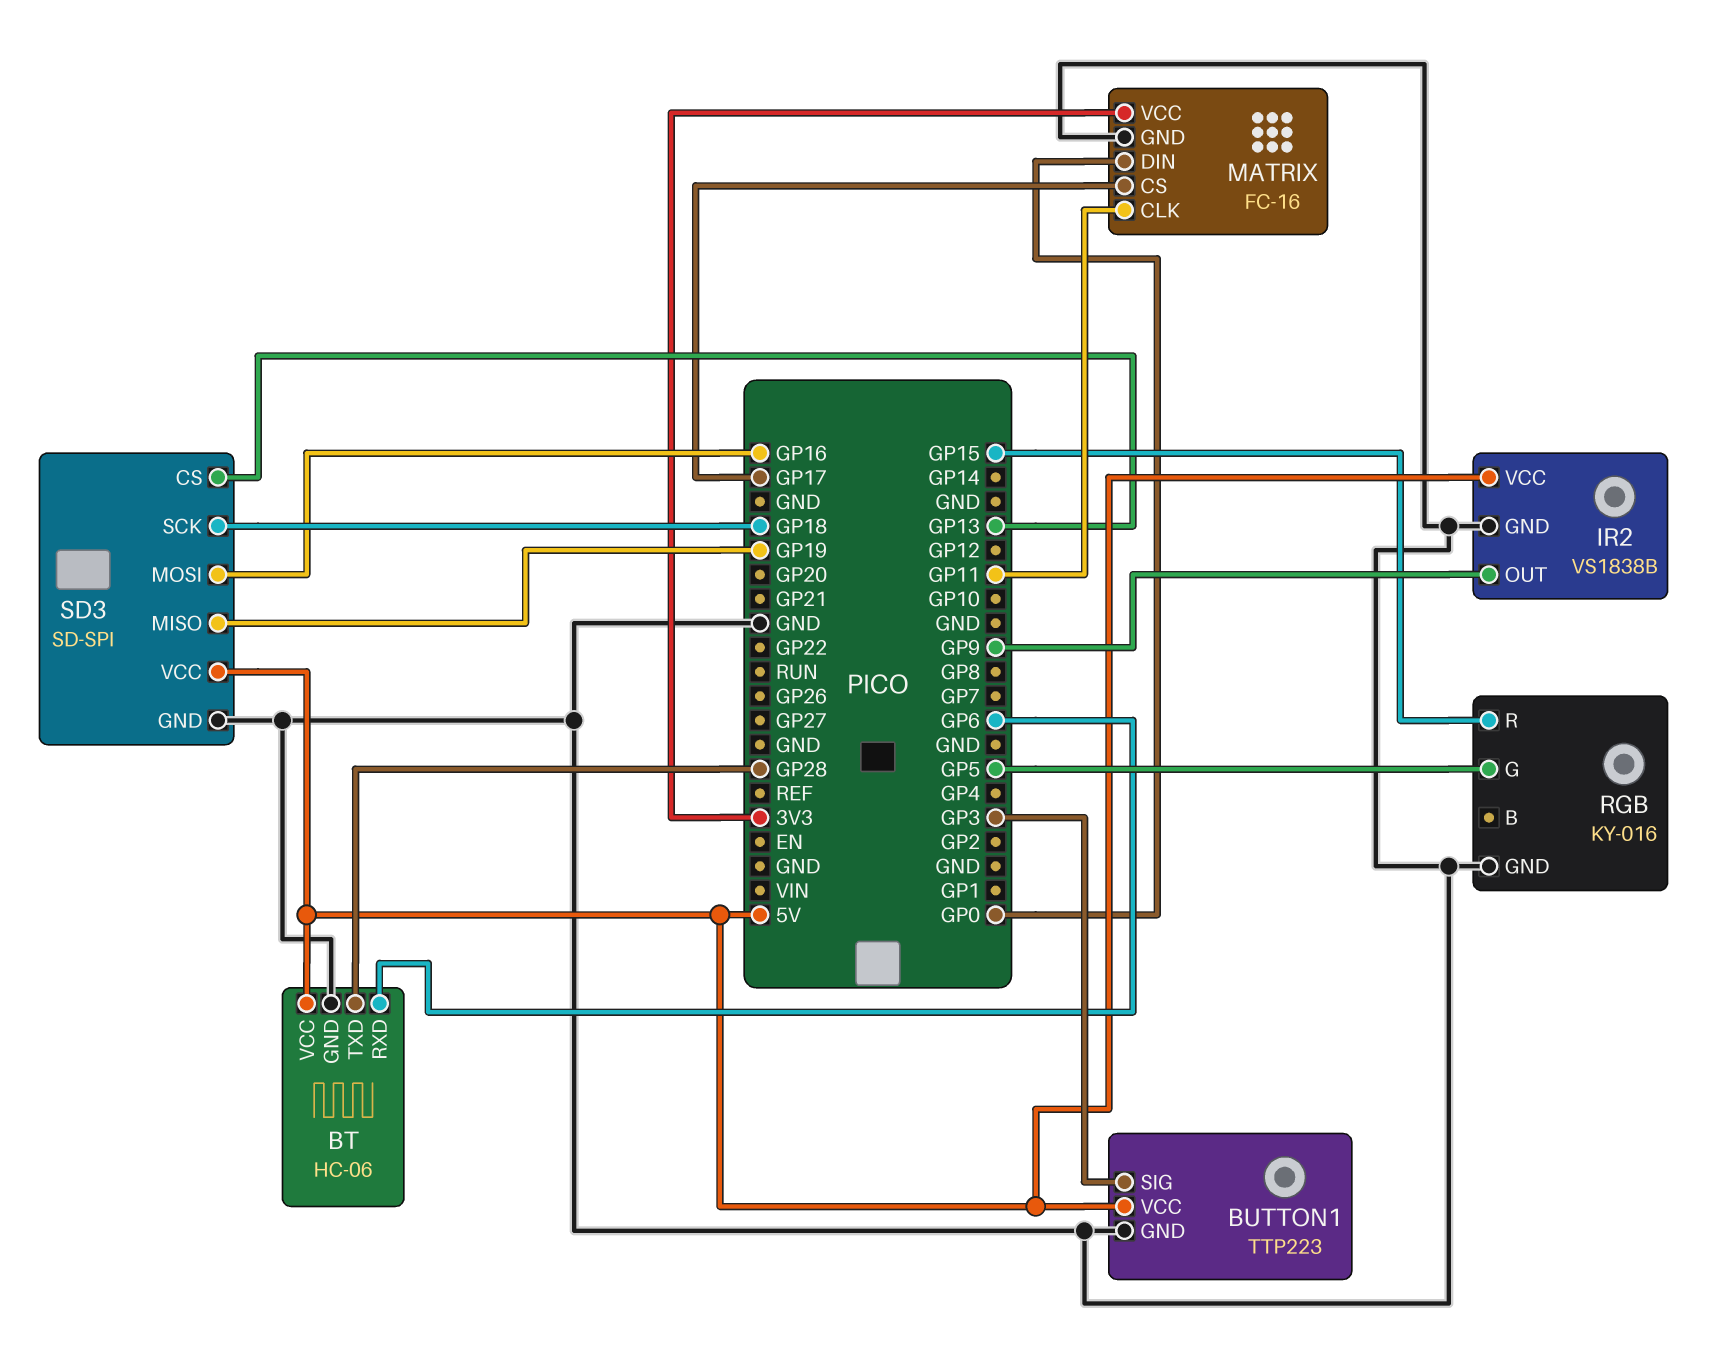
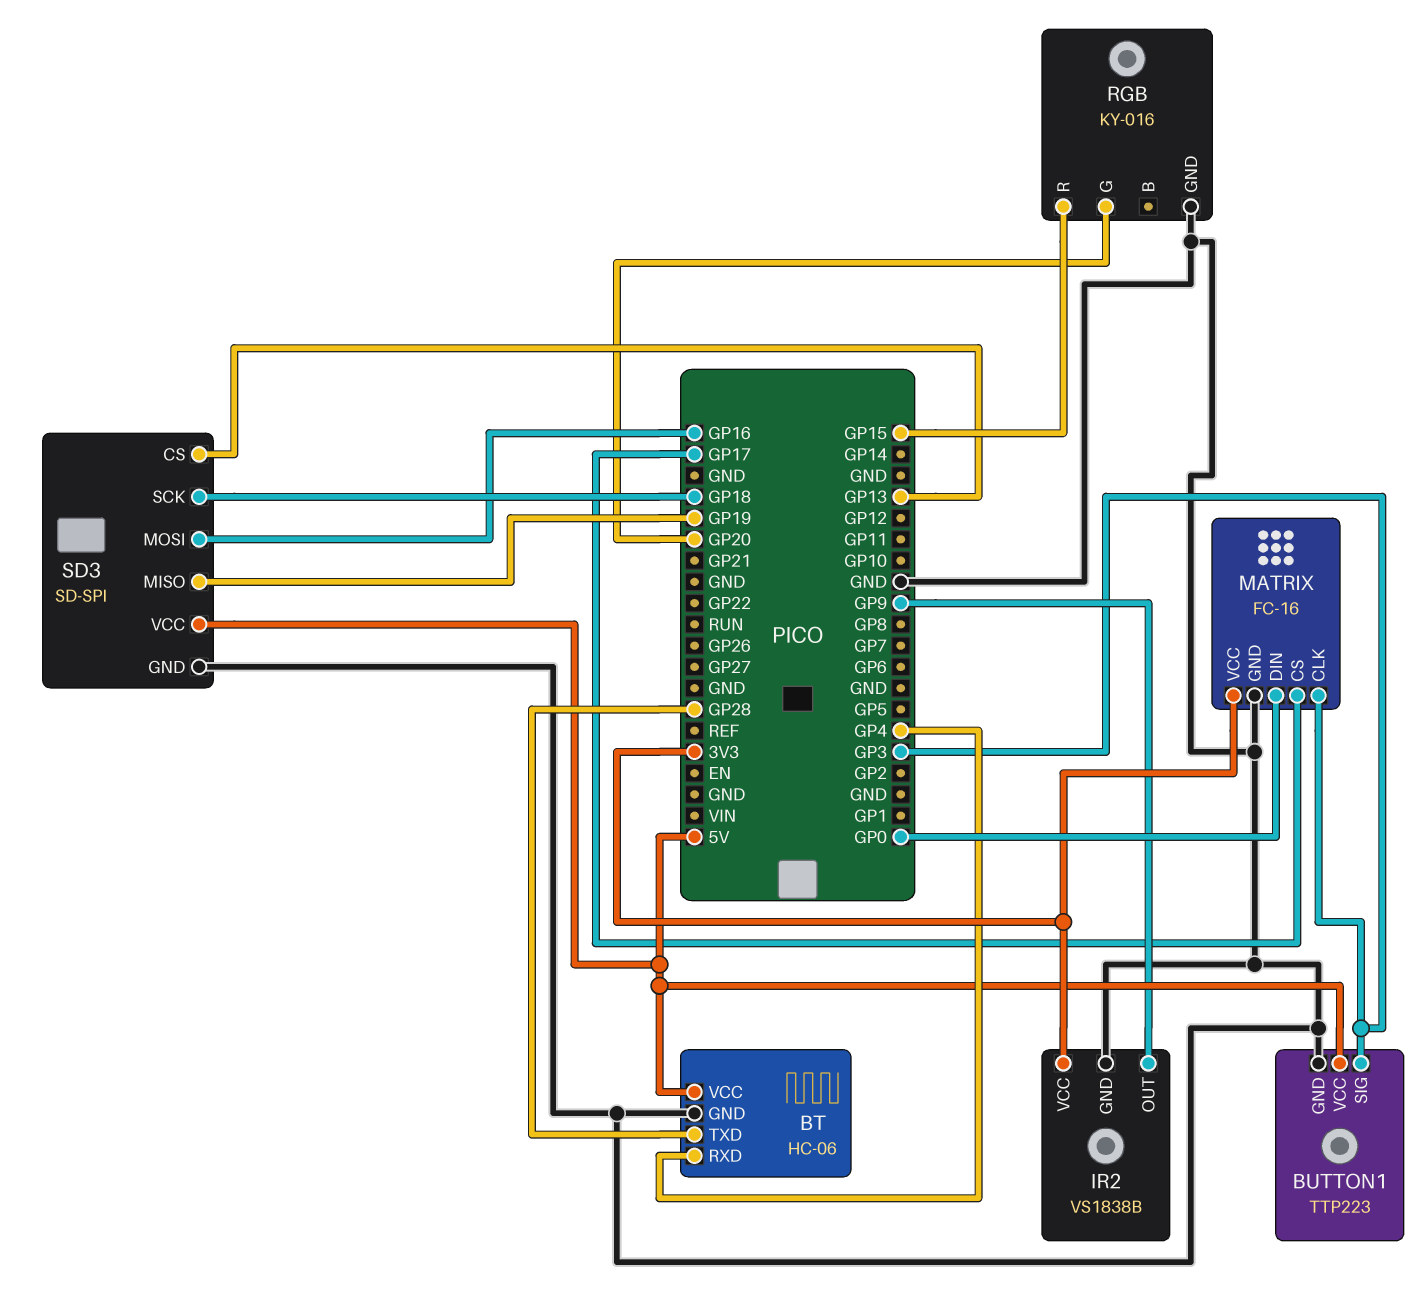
BT pin RXD: GP6 -> GP4
IR2 pin VCC: 5V -> 3V3
MATRIX pin CLK: GP11 -> GP3
RGB pin G: GP5 -> GP20

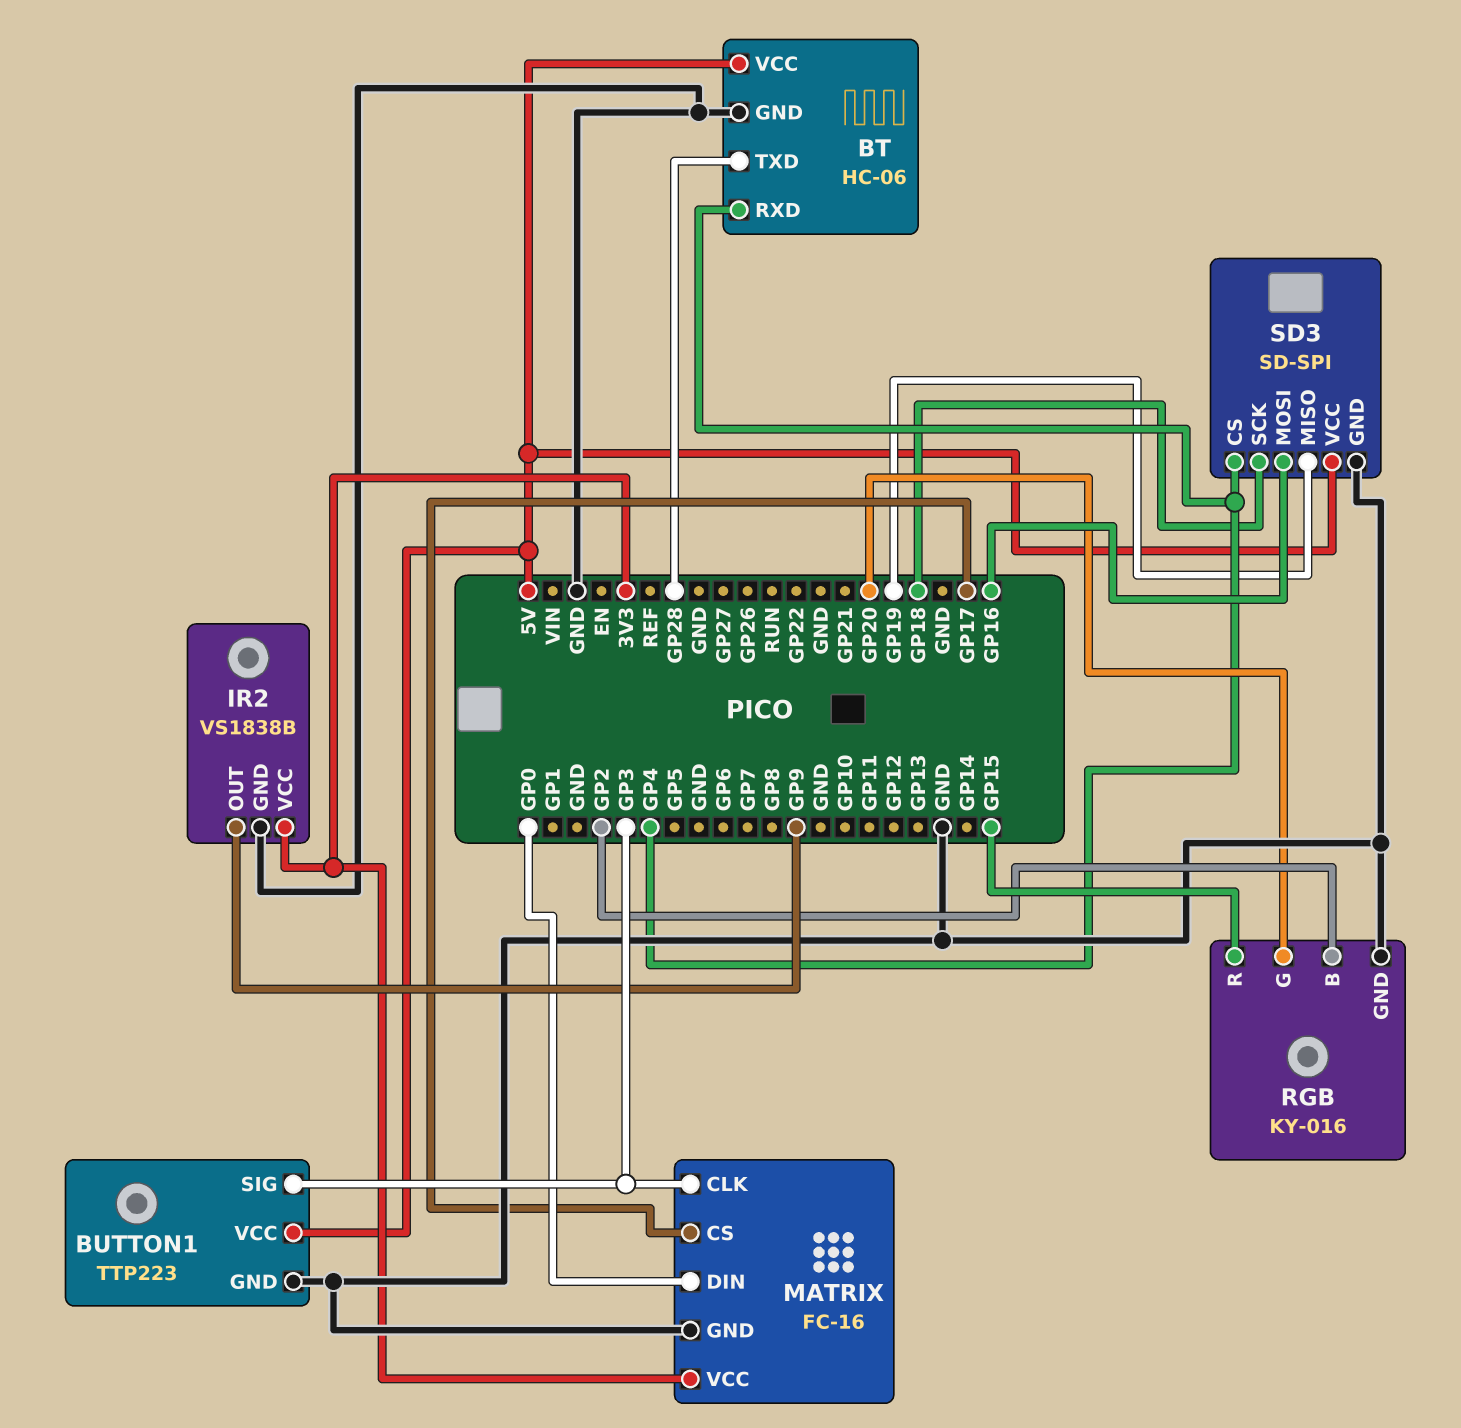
RGB pin B: none -> GP2
SD3 pin CS: GP13 -> GP4

